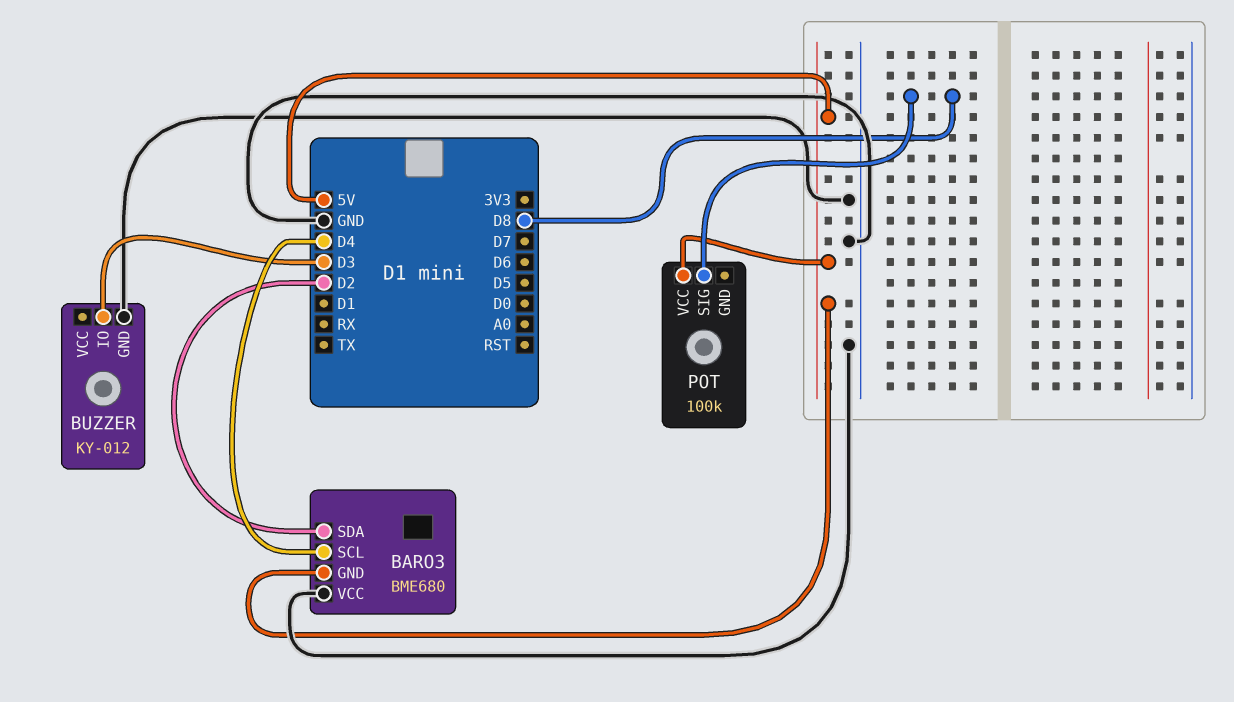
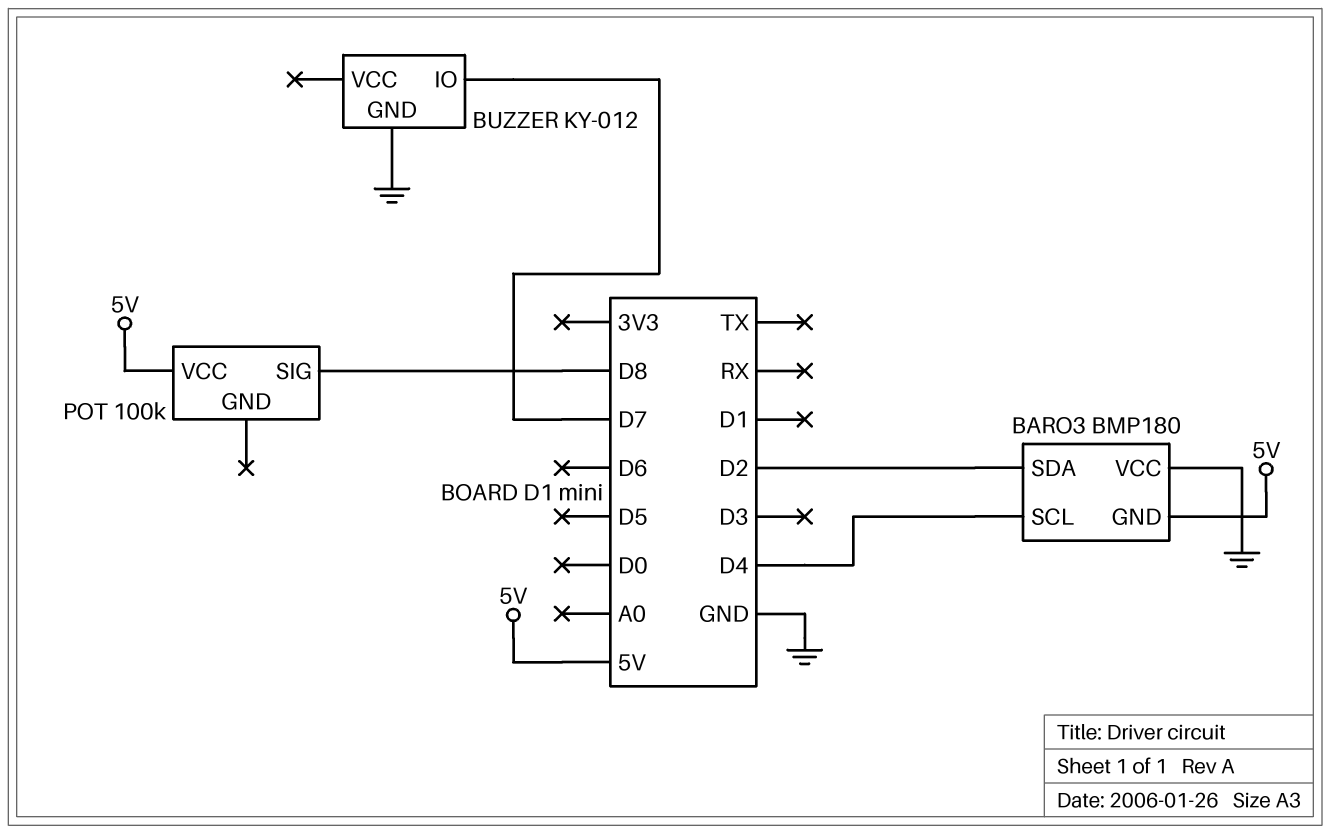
BARO3: BME680 -> BMP180
BUZZER pin IO: D3 -> D7

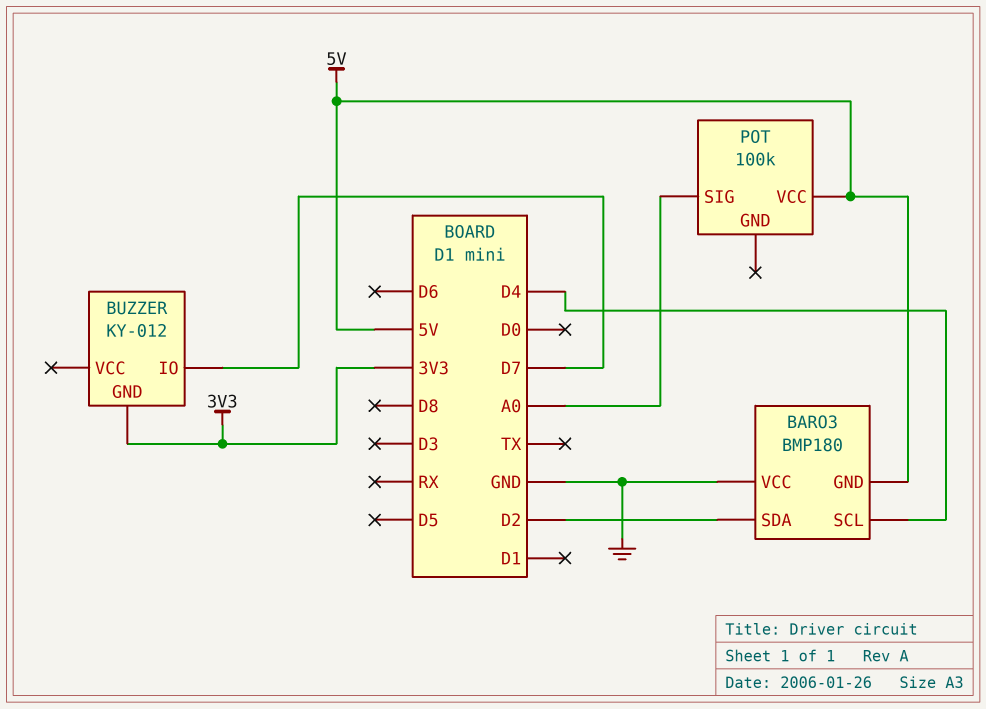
BUZZER pin GND: GND -> 3V3
POT pin SIG: D8 -> A0

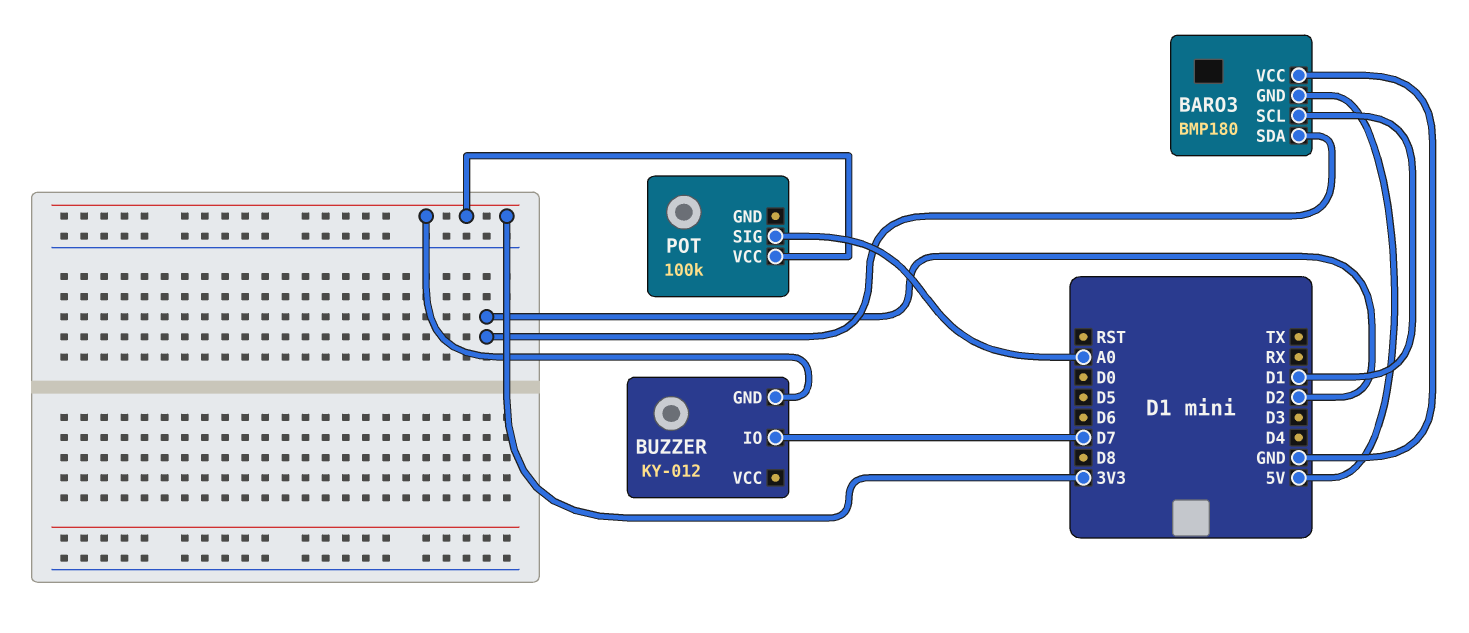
BARO3 pin SCL: D4 -> D1
POT pin VCC: 5V -> 3V3

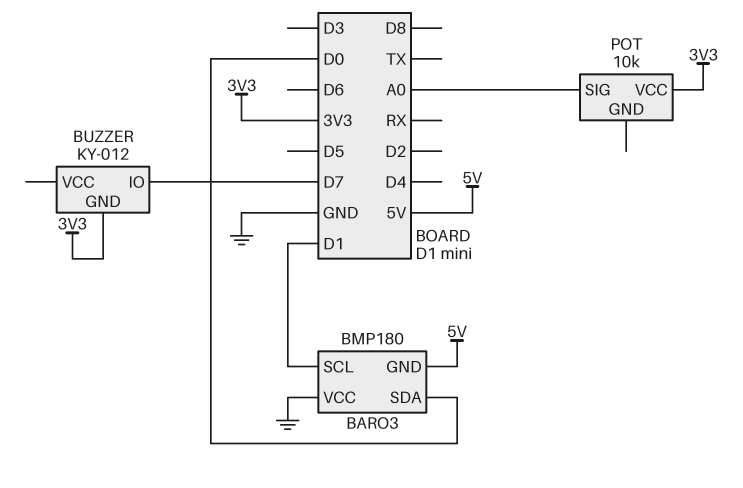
BARO3 pin SDA: D2 -> D0
POT: 100k -> 10k

